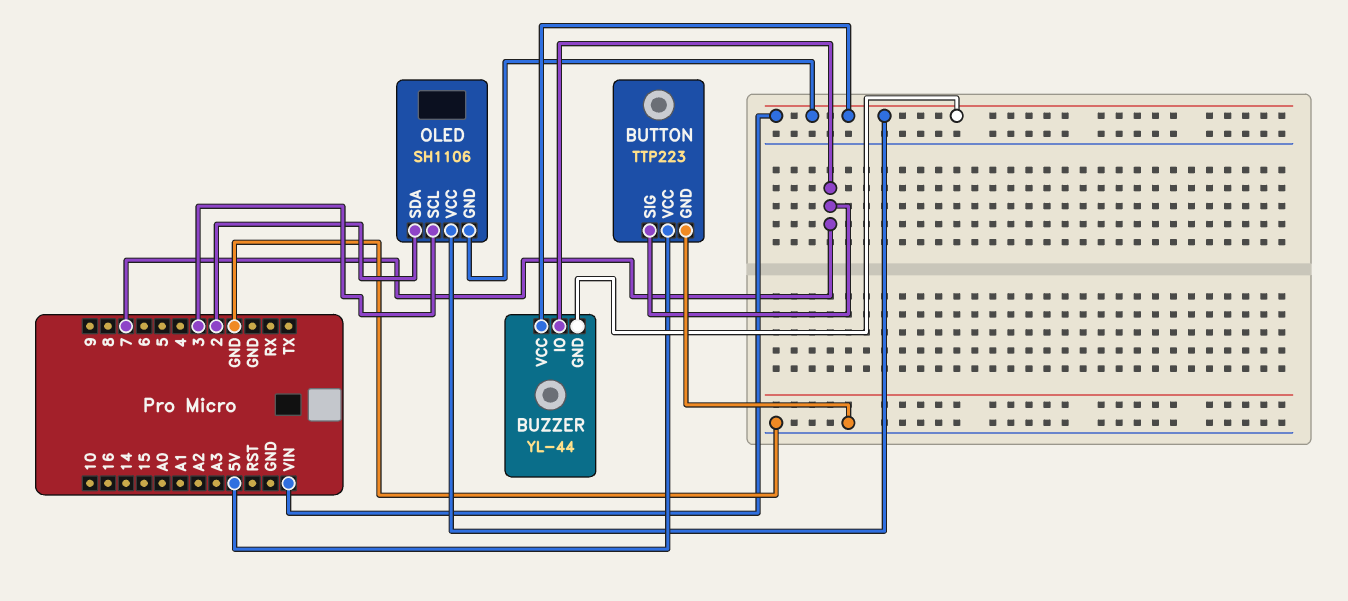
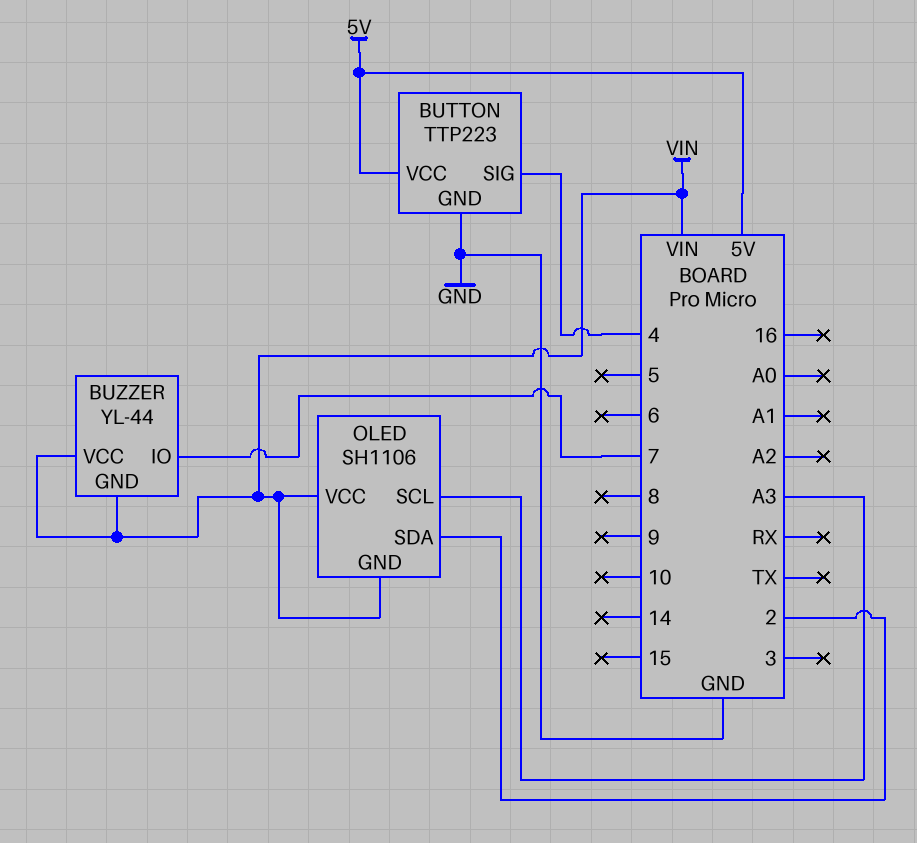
BUTTON pin SIG: 7 -> 4
OLED pin SCL: 3 -> A3

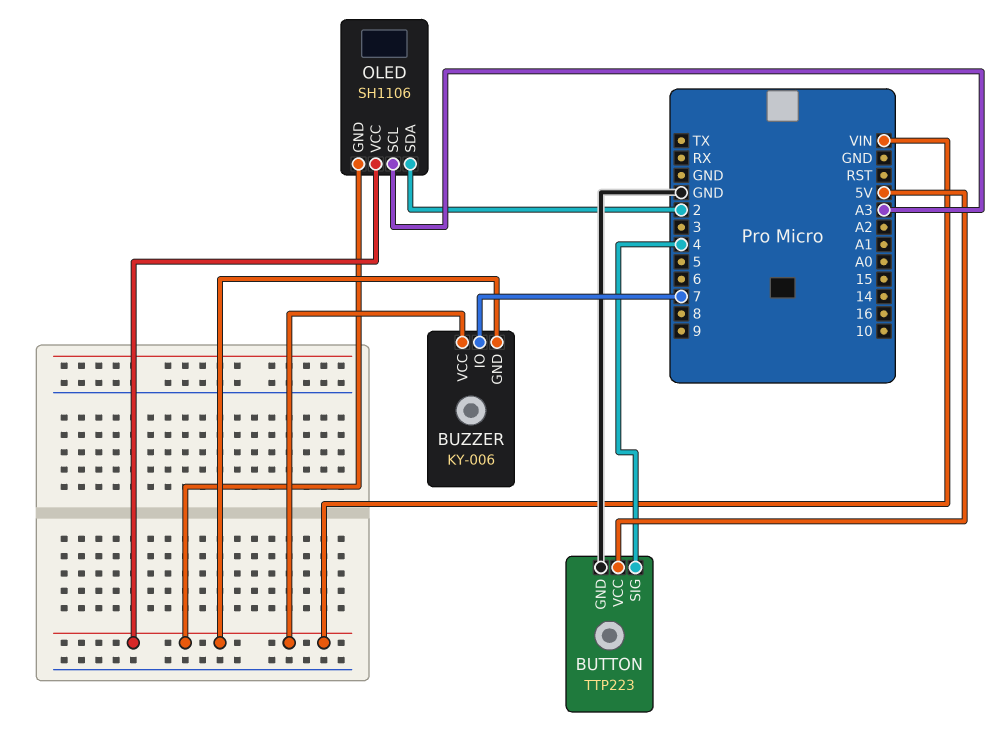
BUZZER: YL-44 -> KY-006

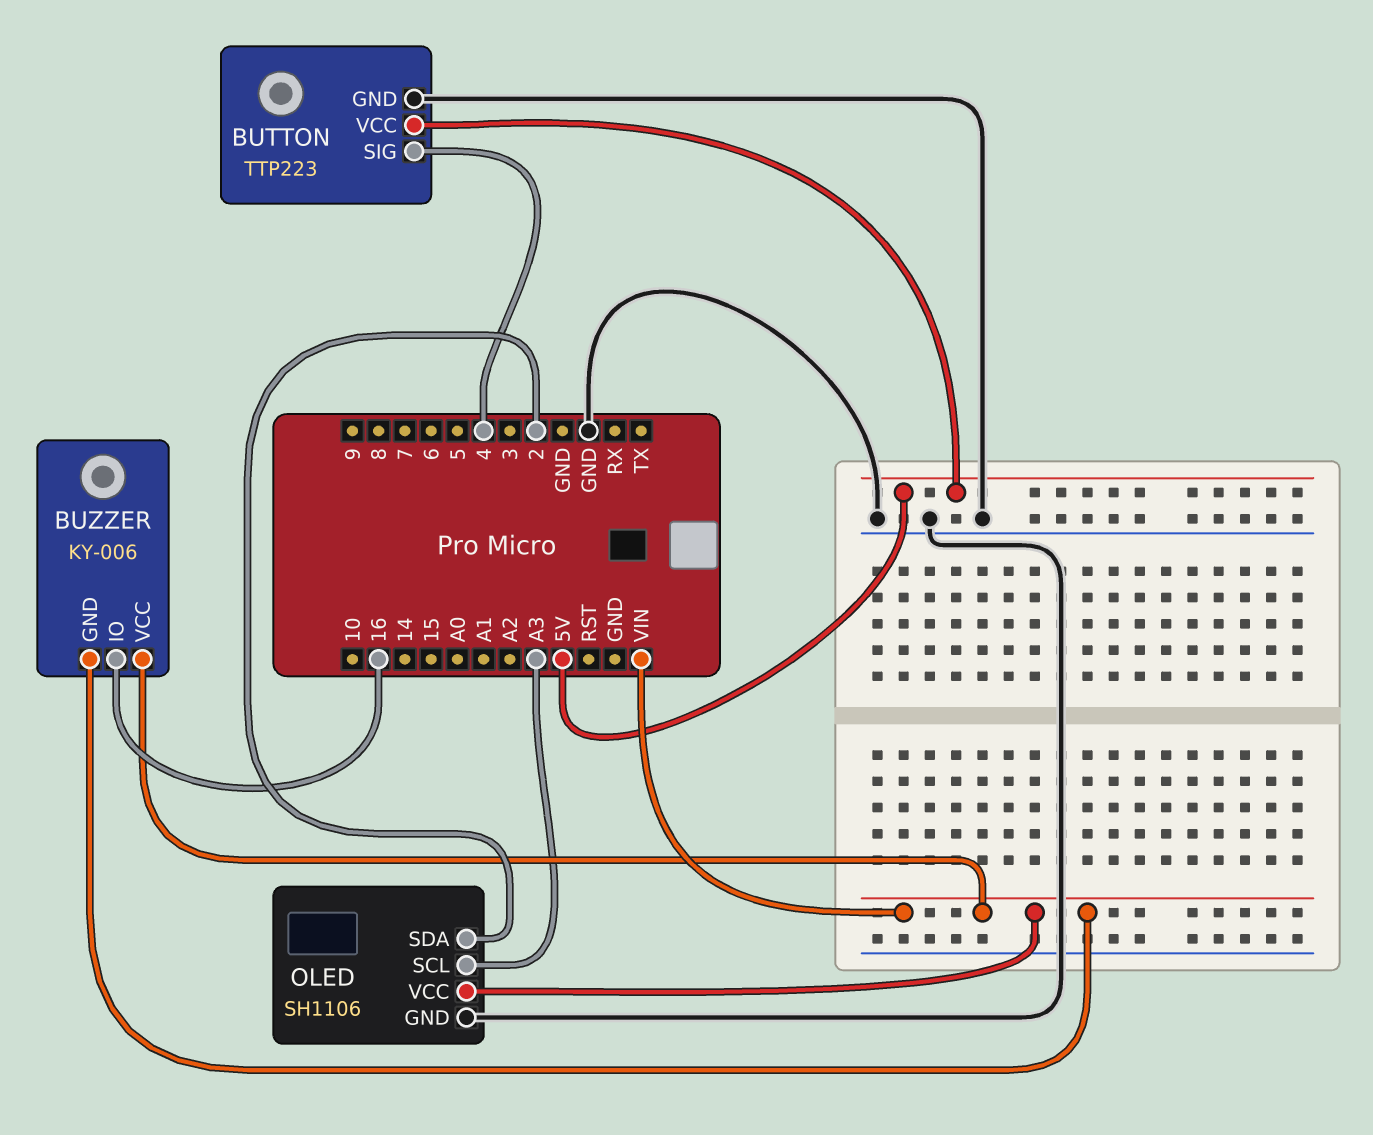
BUZZER pin IO: 7 -> 16
OLED pin GND: VIN -> GND

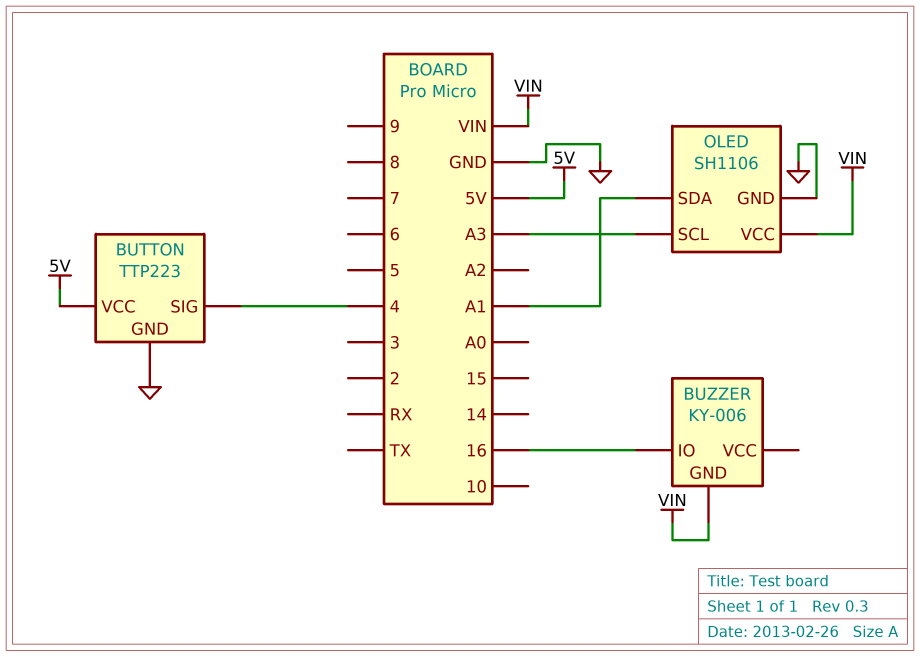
BUZZER pin VCC: VIN -> none
OLED pin SDA: 2 -> A1

